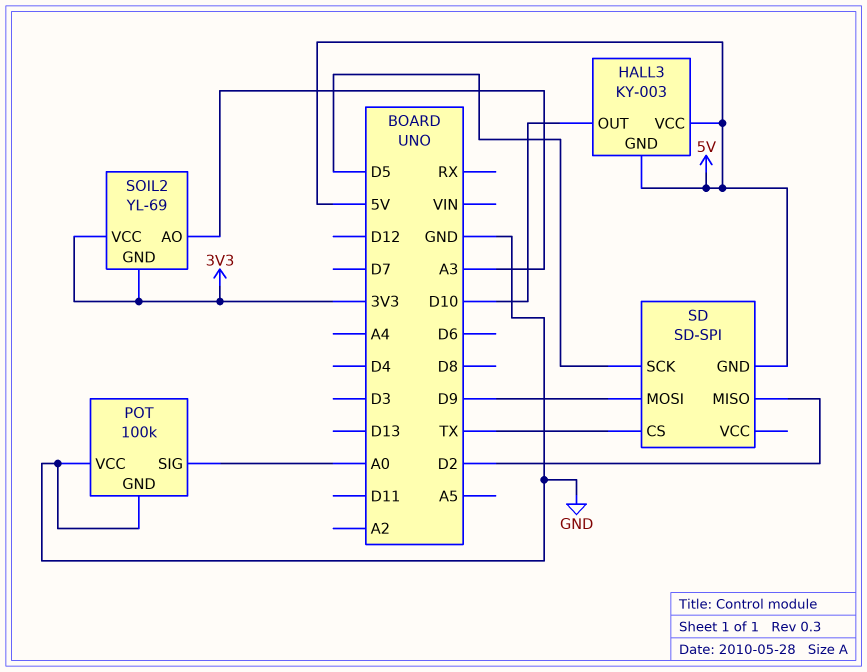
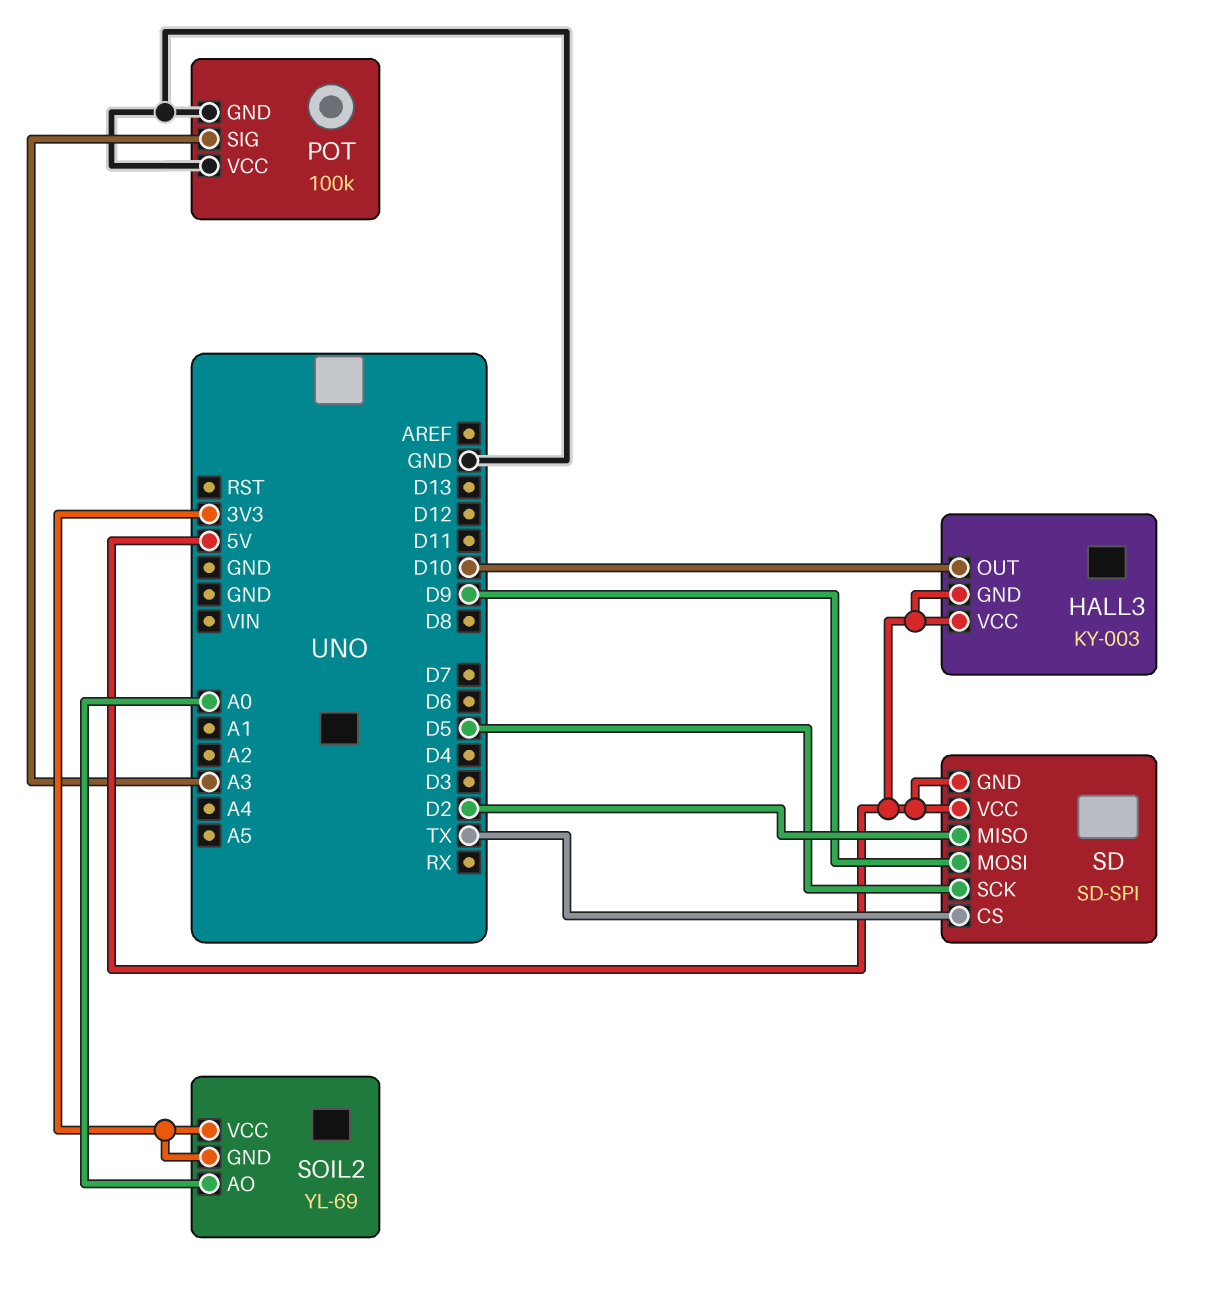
POT pin SIG: A0 -> A3
SD pin VCC: none -> 5V
SOIL2 pin AO: A3 -> A0

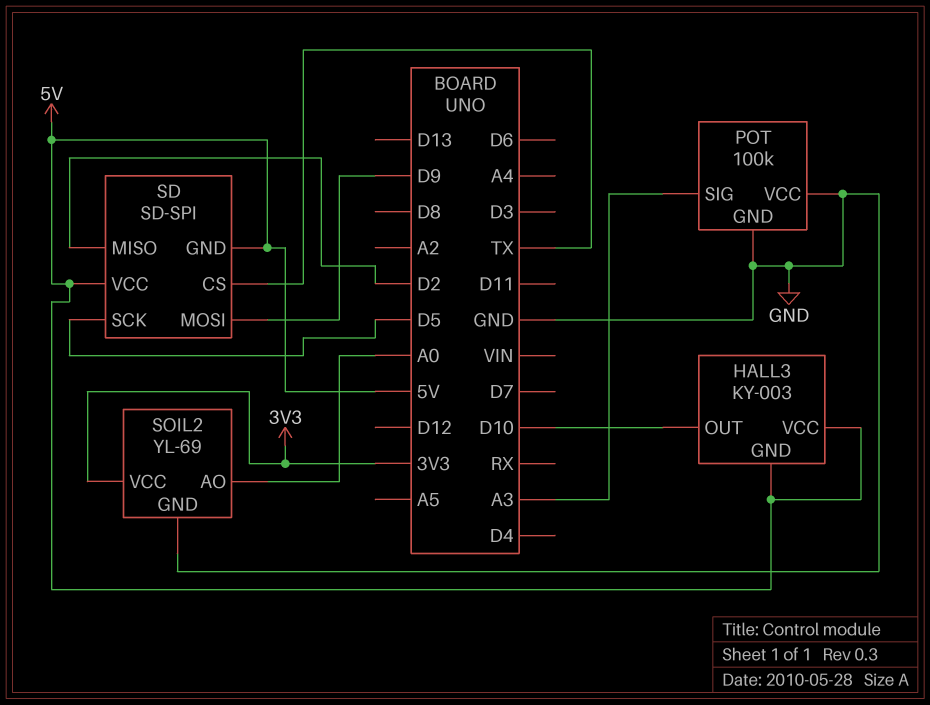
SOIL2 pin GND: 3V3 -> GND

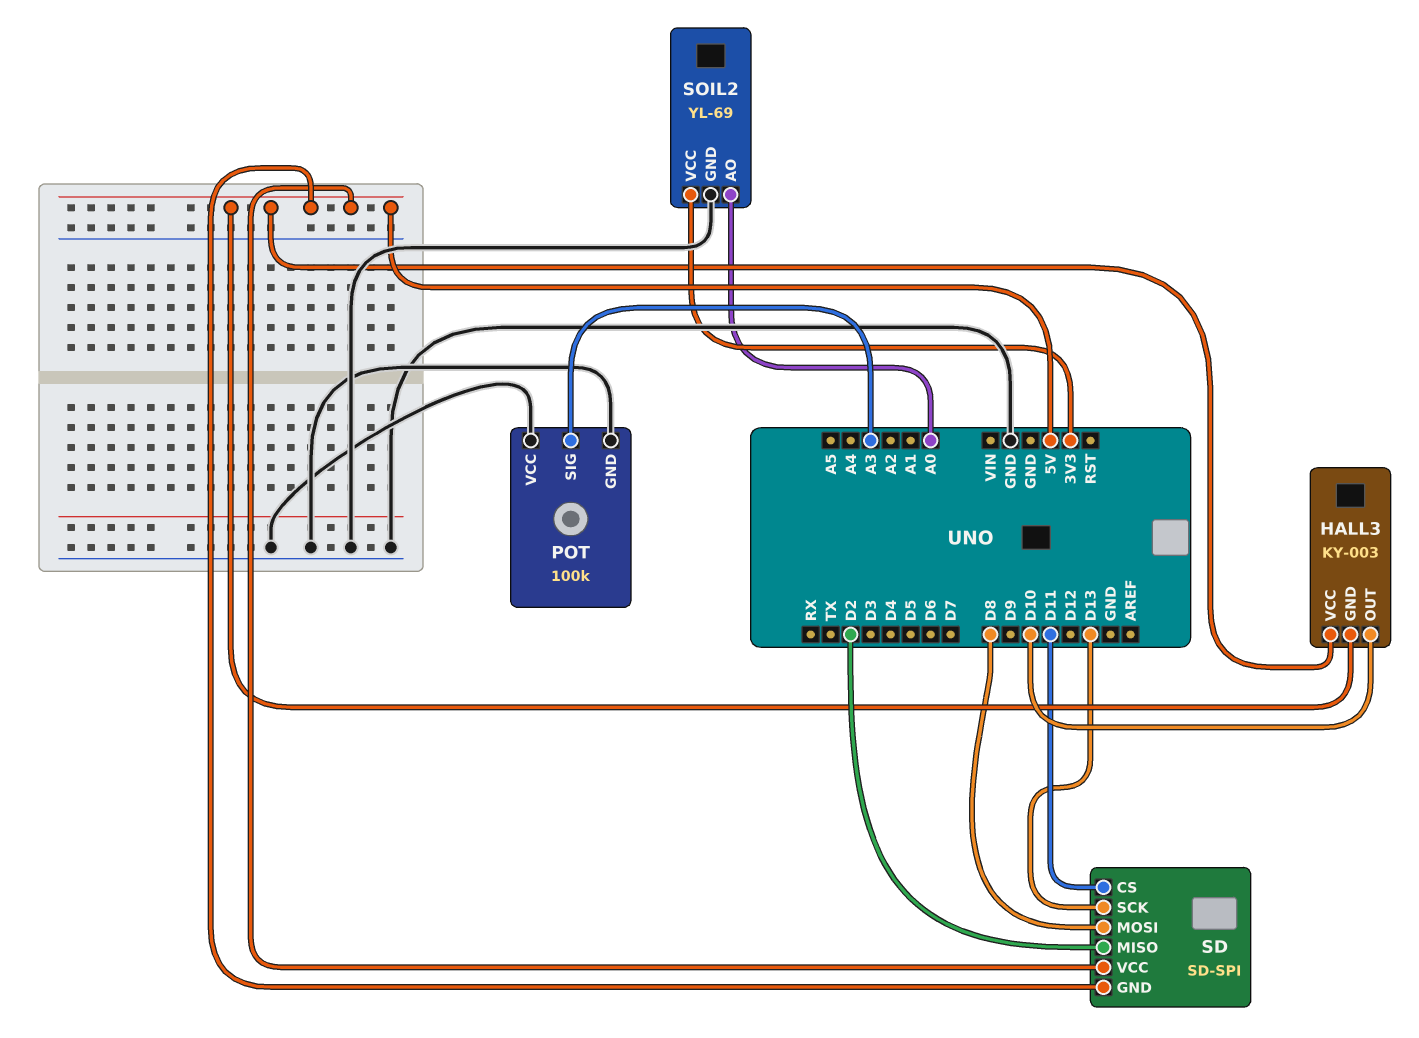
SD pin CS: TX -> D11
SD pin MOSI: D9 -> D8
SD pin SCK: D5 -> D13

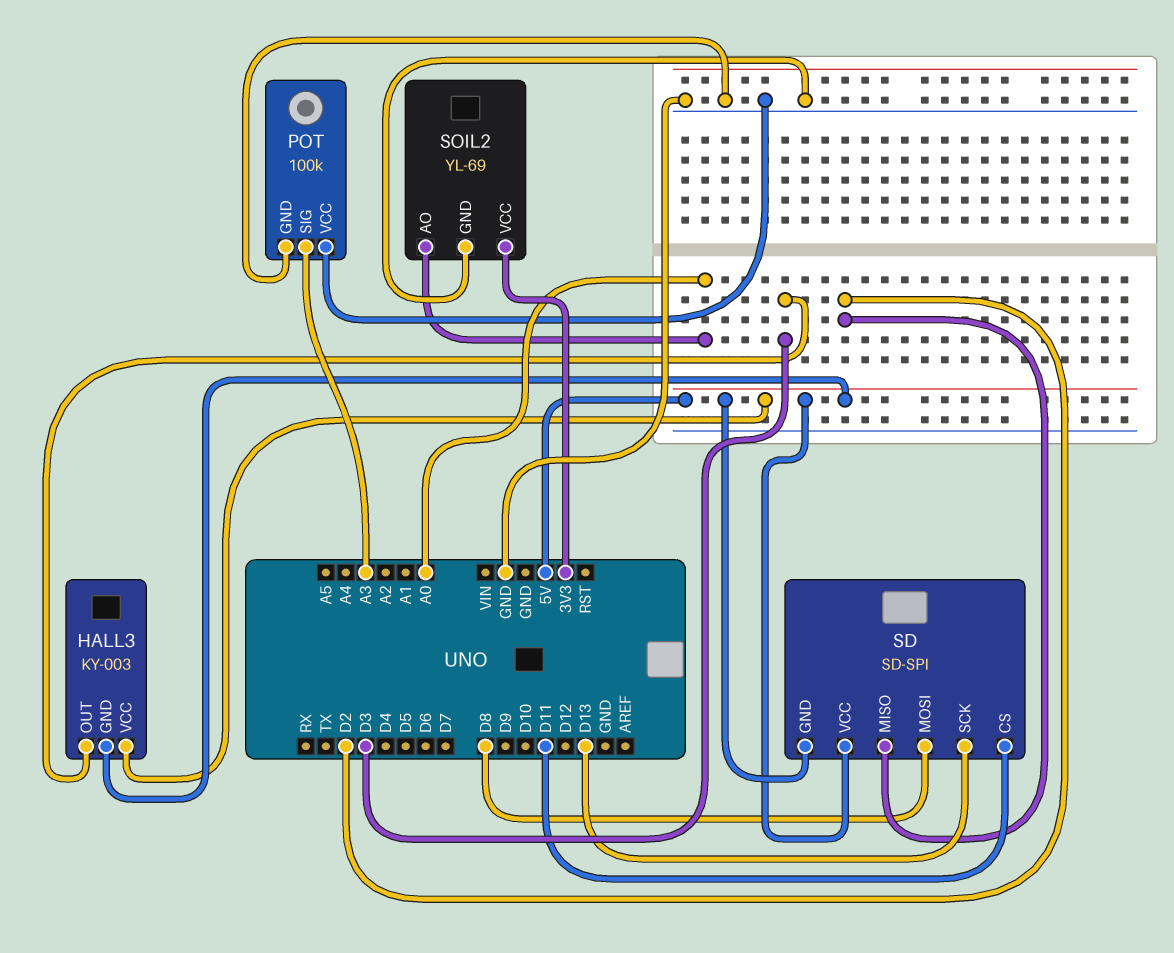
HALL3 pin OUT: D10 -> D3

